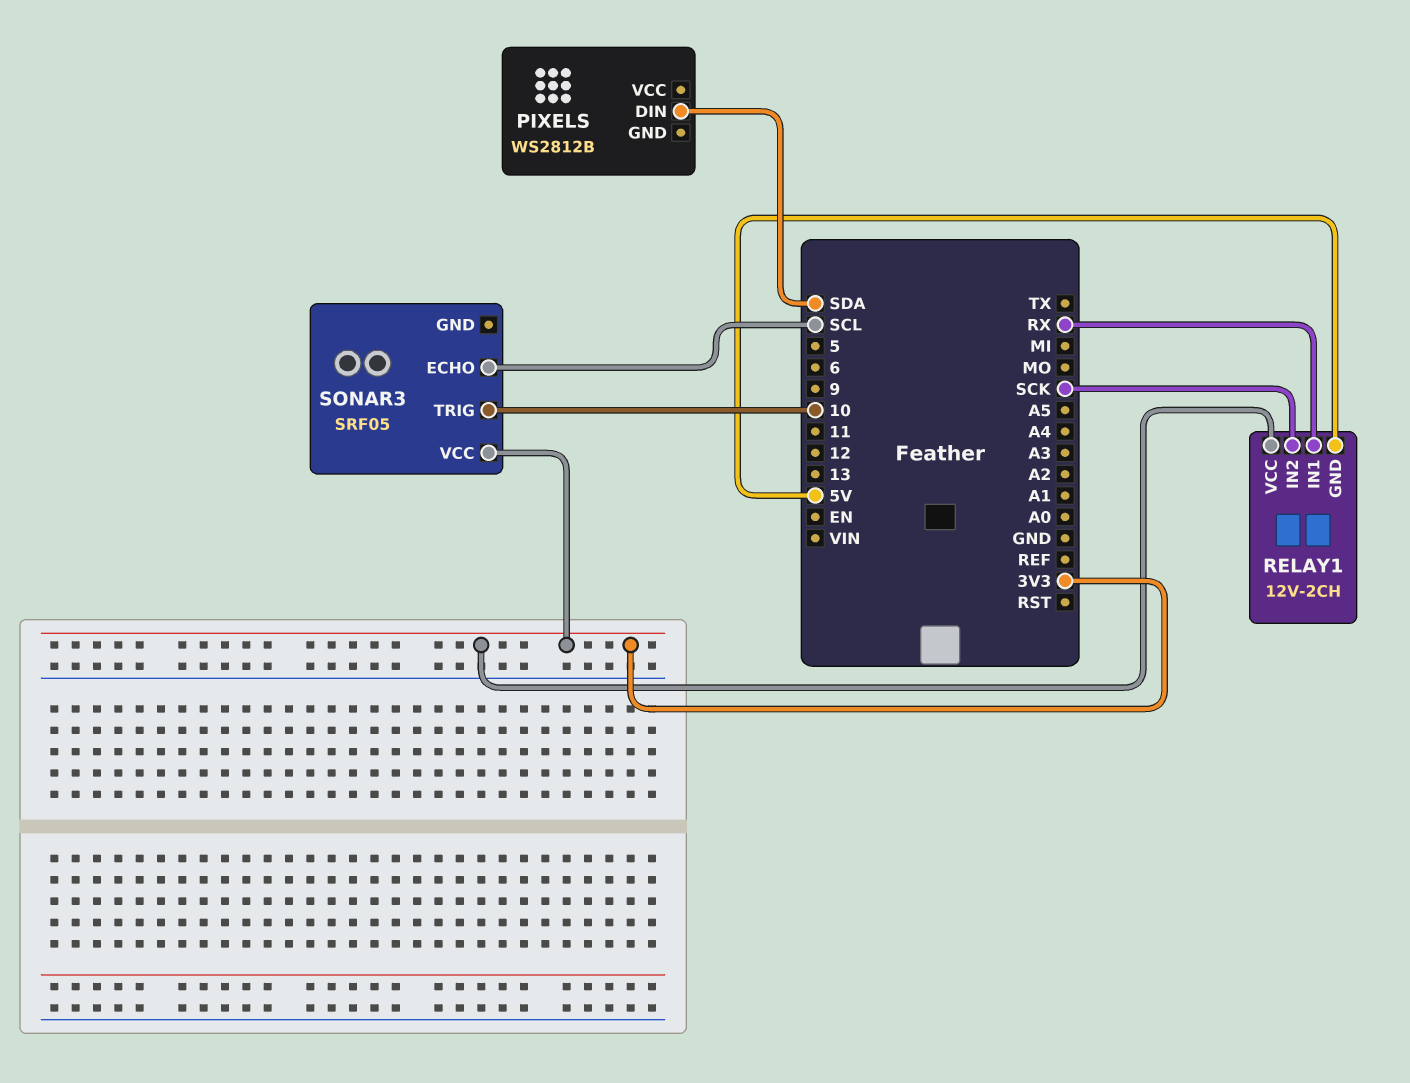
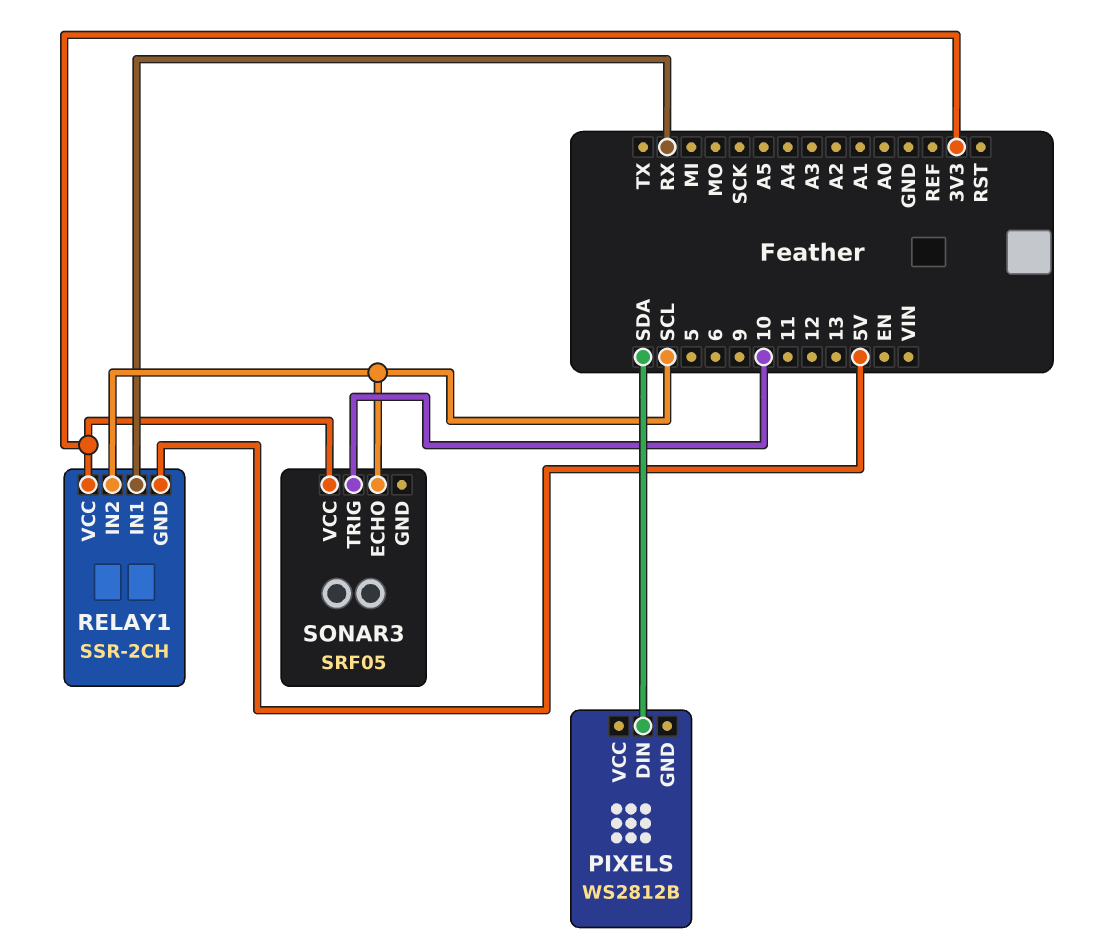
RELAY1: 12V-2CH -> SSR-2CH
RELAY1 pin IN2: SCK -> SCL

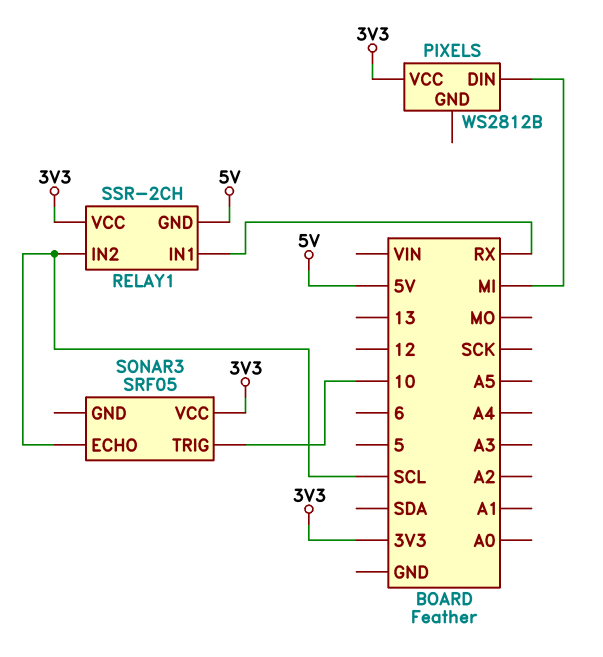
PIXELS pin DIN: SDA -> MI
PIXELS pin VCC: none -> 3V3

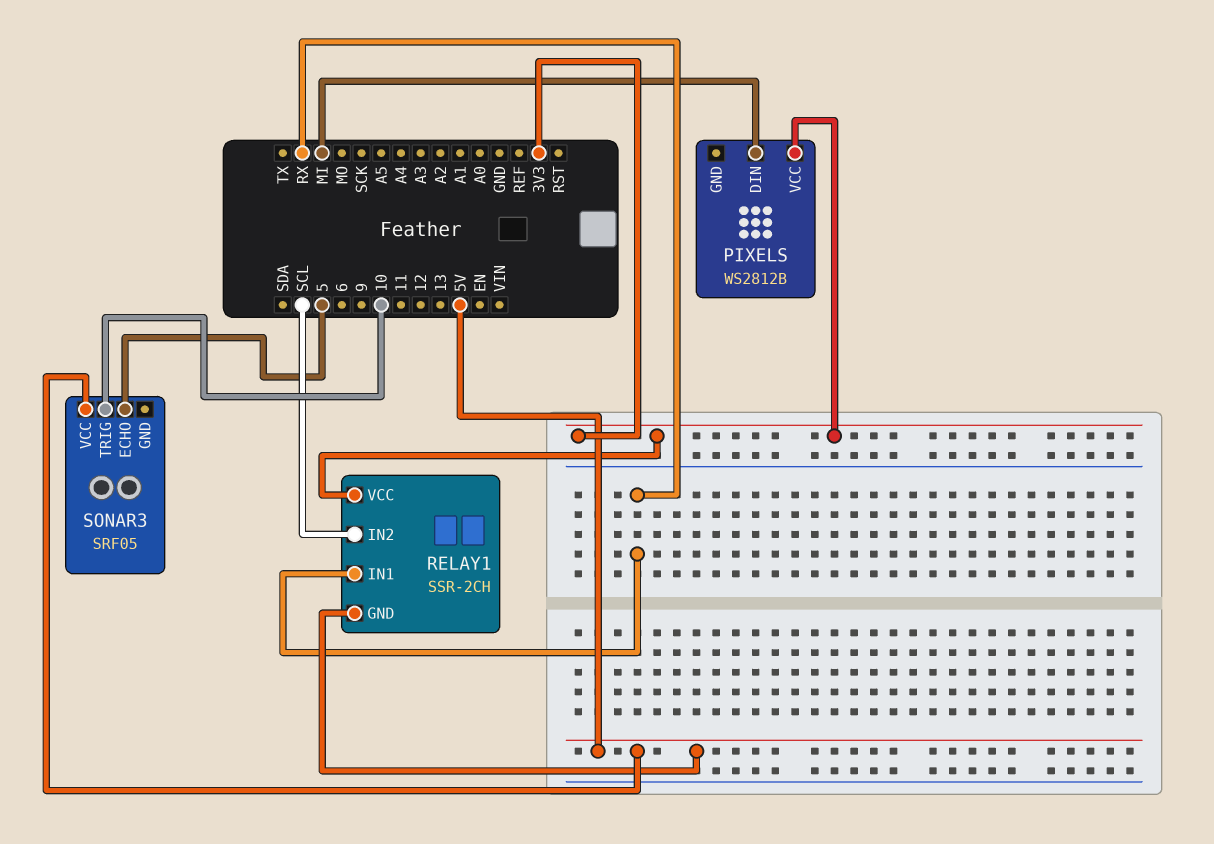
SONAR3 pin ECHO: SCL -> 5
SONAR3 pin VCC: 3V3 -> 5V

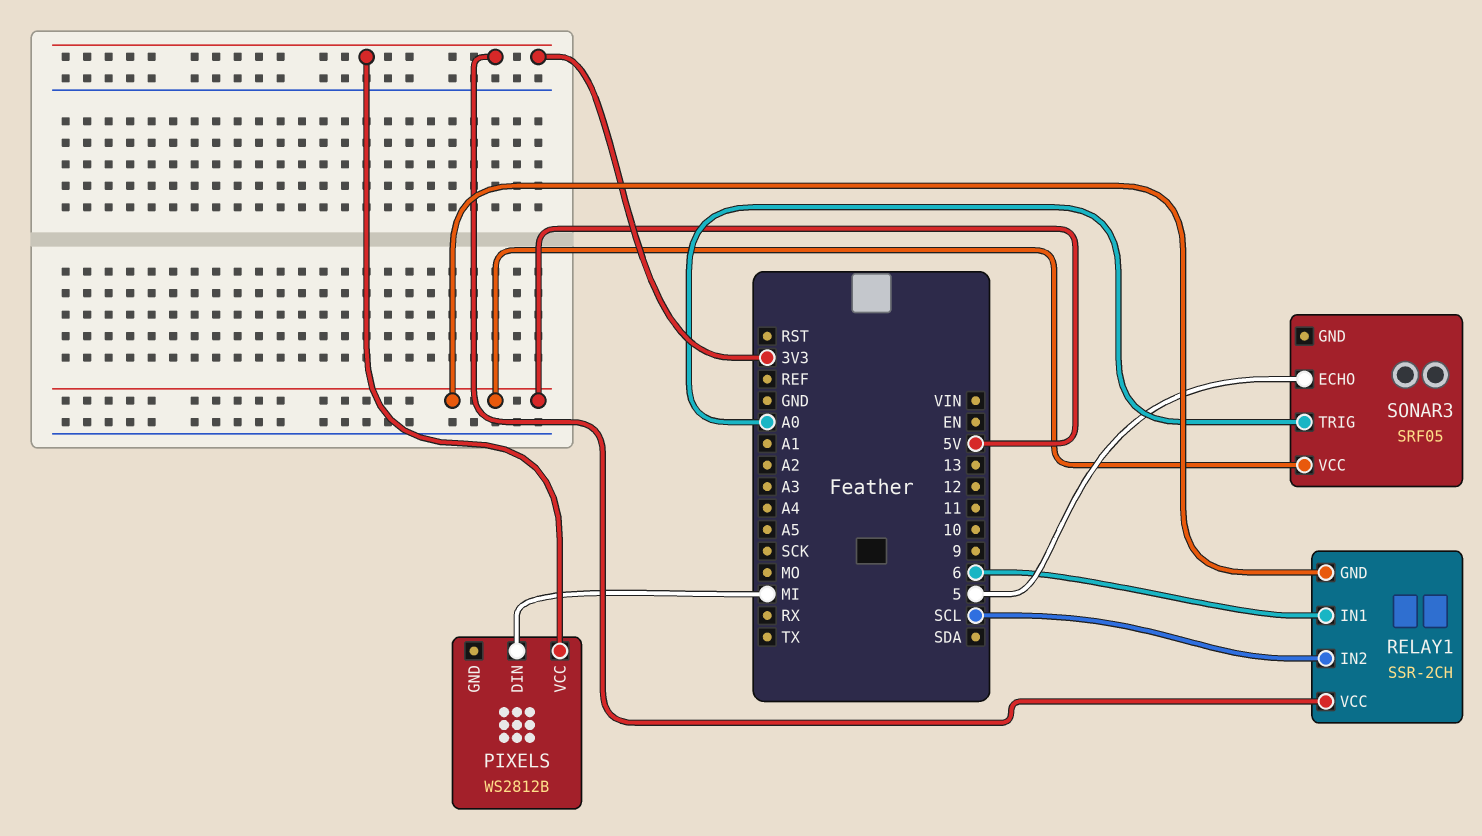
RELAY1 pin IN1: RX -> 6
SONAR3 pin TRIG: 10 -> A0

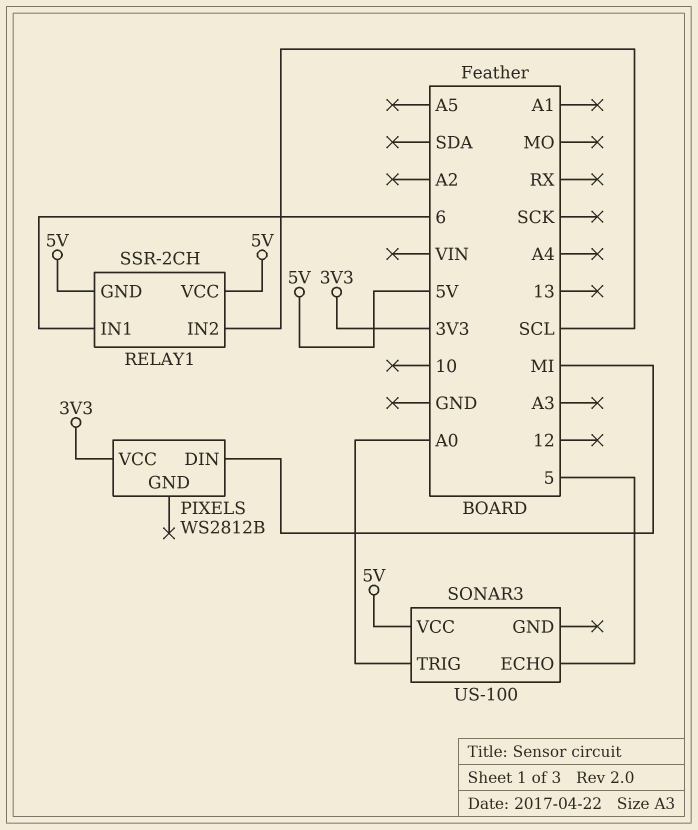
RELAY1 pin VCC: 3V3 -> 5V
SONAR3: SRF05 -> US-100

